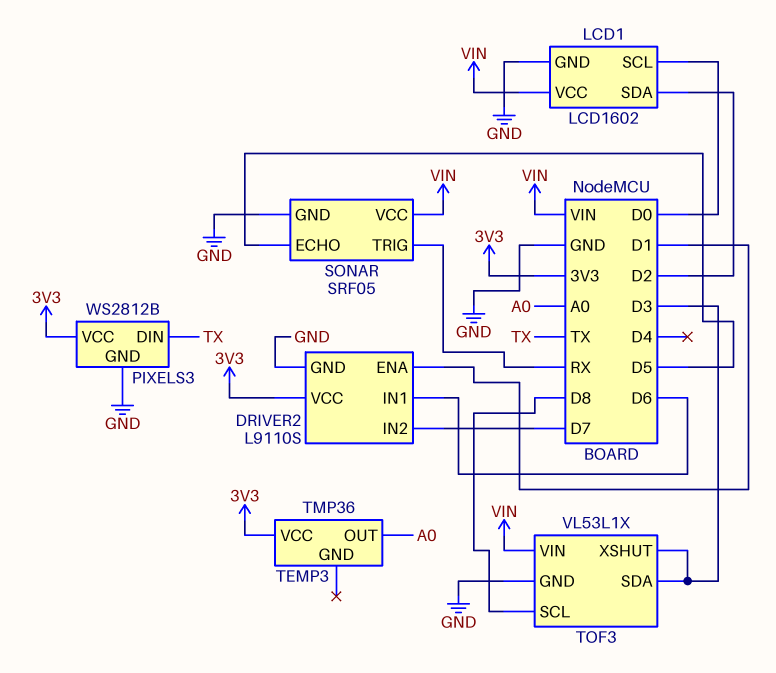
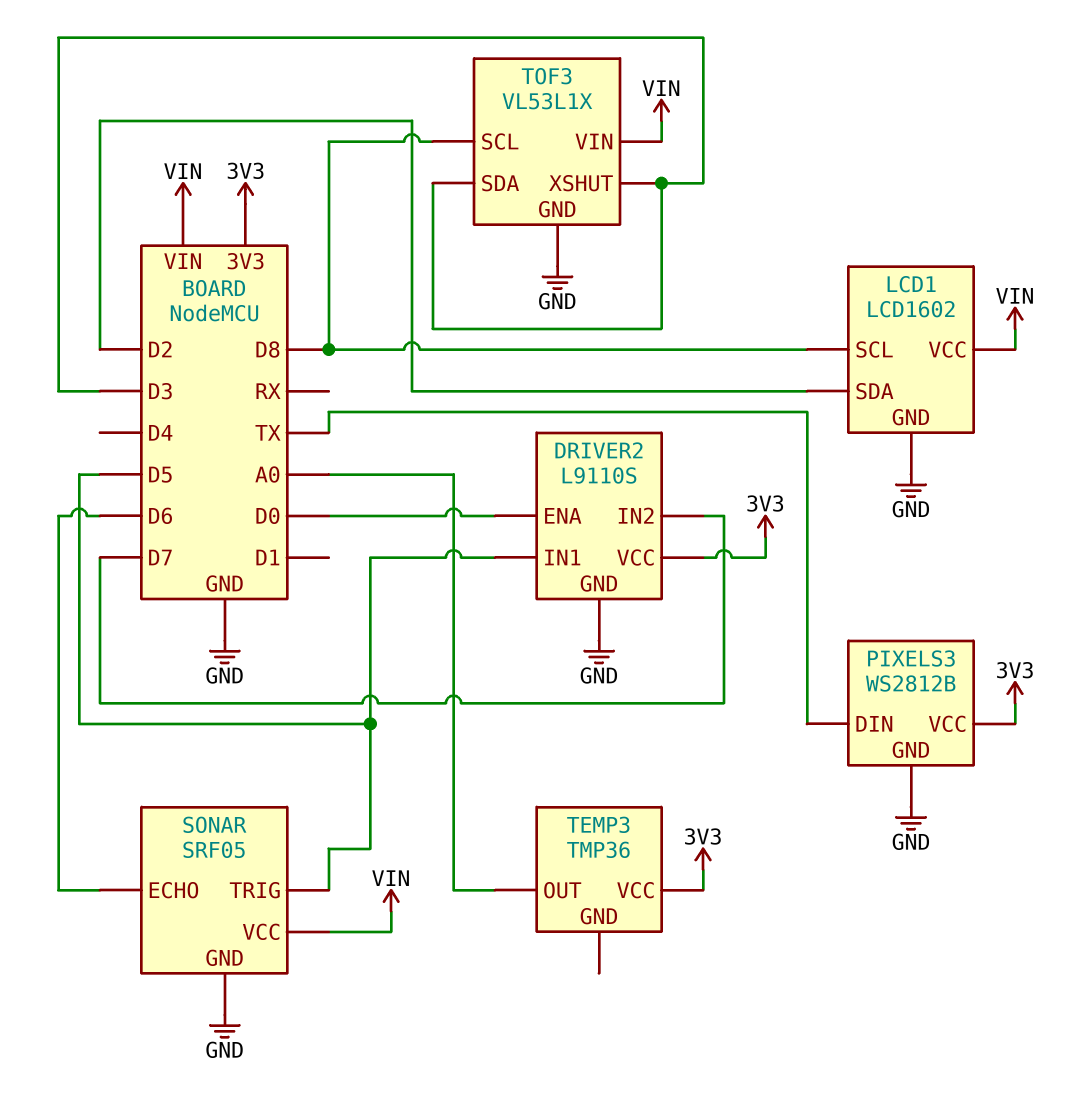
DRIVER2 pin ENA: D1 -> D0
DRIVER2 pin IN1: D6 -> D5
LCD1 pin SCL: D0 -> D8
SONAR pin ECHO: D5 -> D6
SONAR pin TRIG: RX -> D5

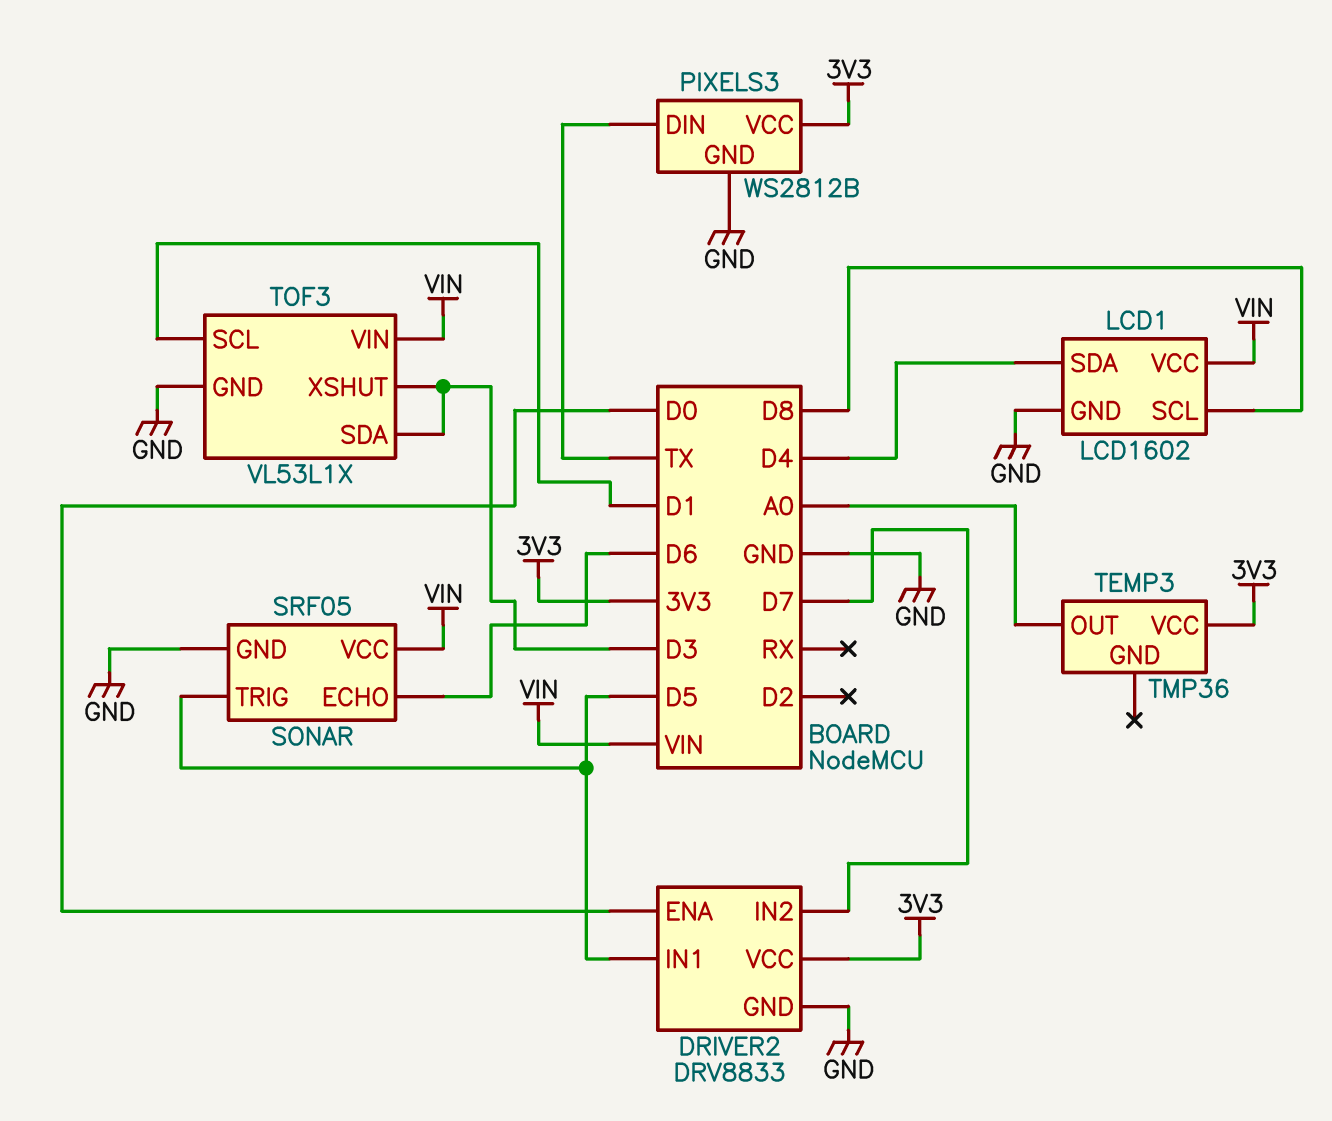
DRIVER2: L9110S -> DRV8833
LCD1 pin SDA: D2 -> D4
TOF3 pin SCL: D8 -> D1

